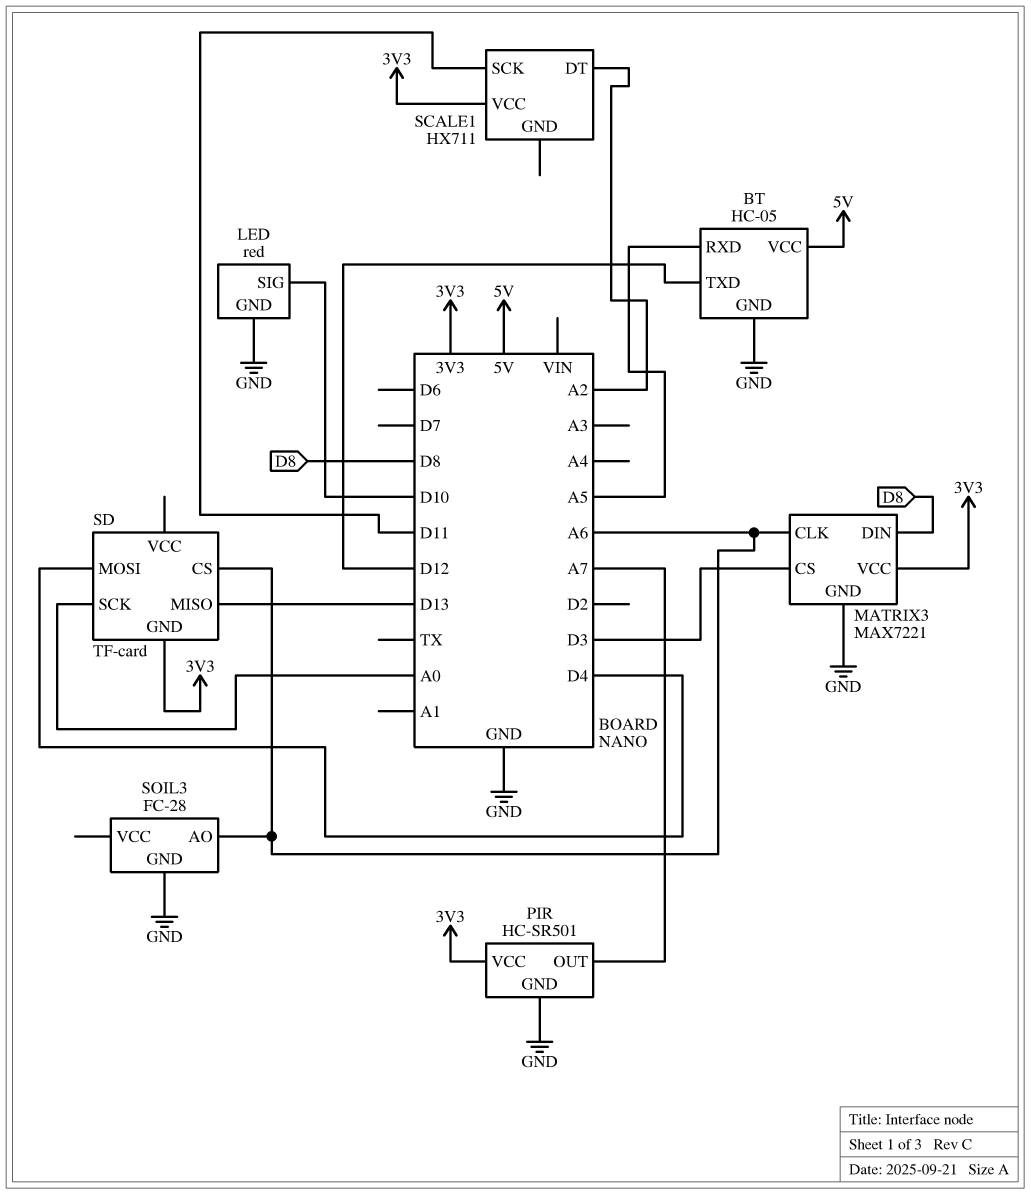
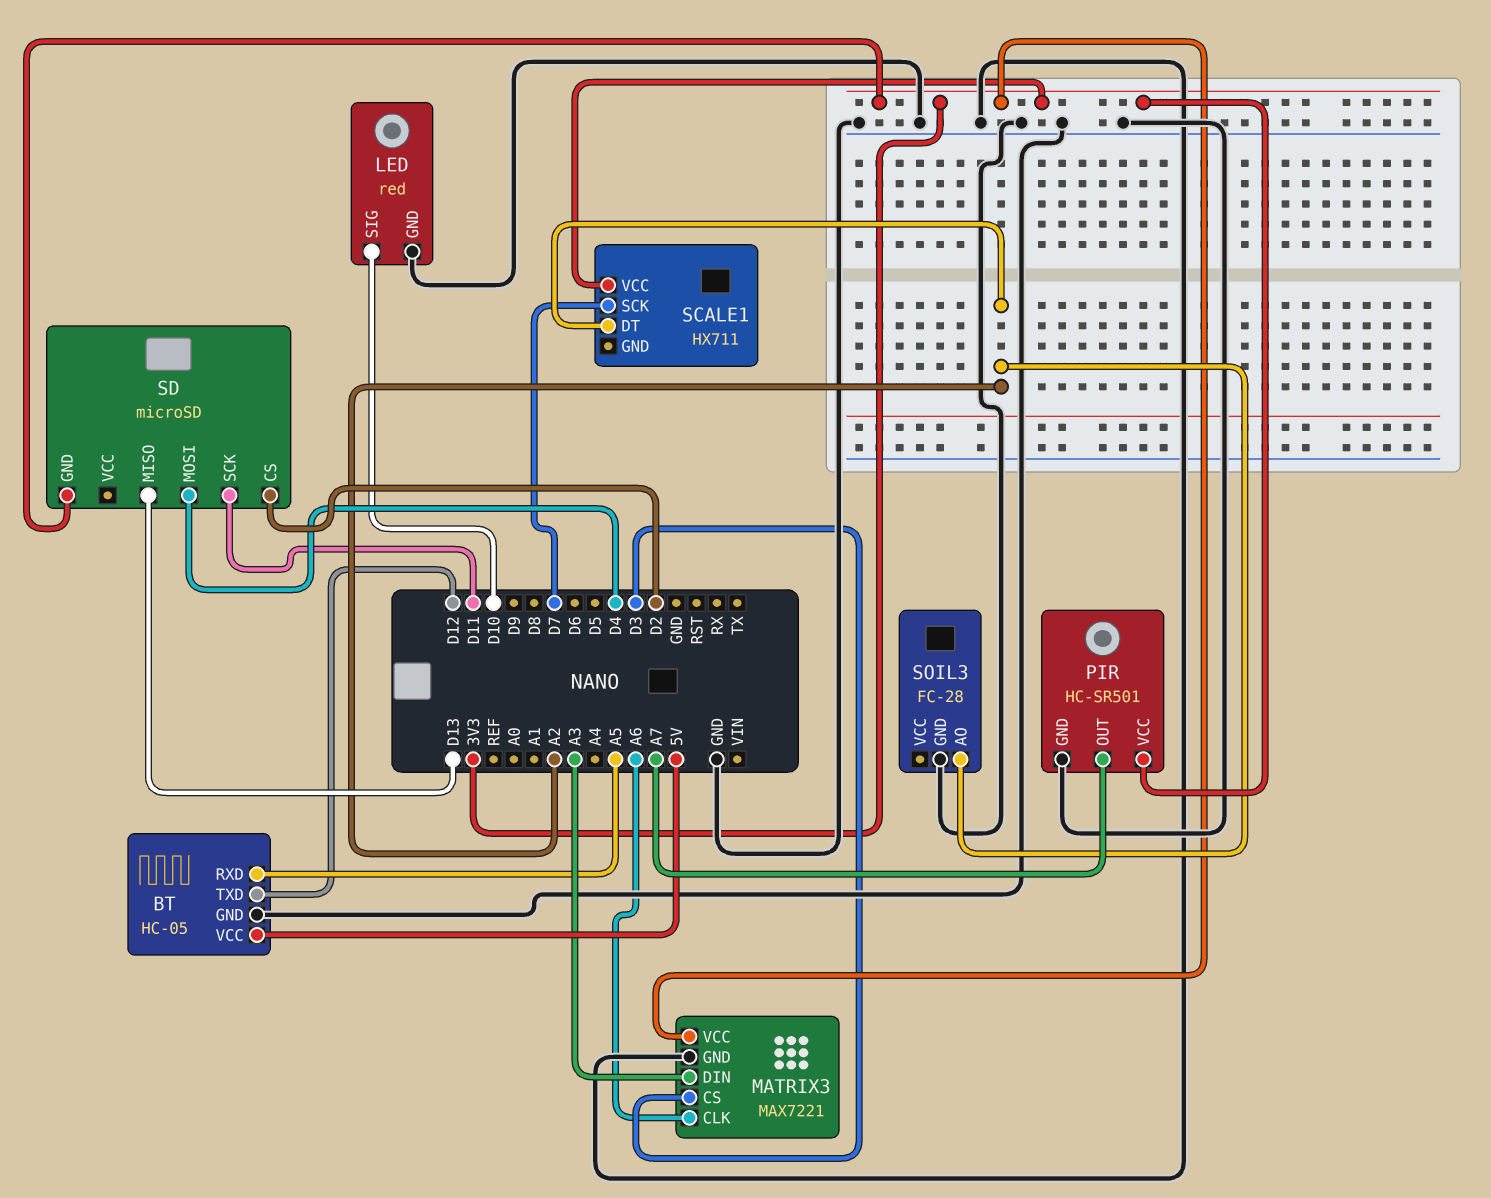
MATRIX3 pin DIN: D8 -> A3
SCALE1 pin SCK: D11 -> D7
SD: TF-card -> microSD
SD pin CS: A6 -> D2
SD pin SCK: A0 -> D11
SOIL3 pin AO: A6 -> A2

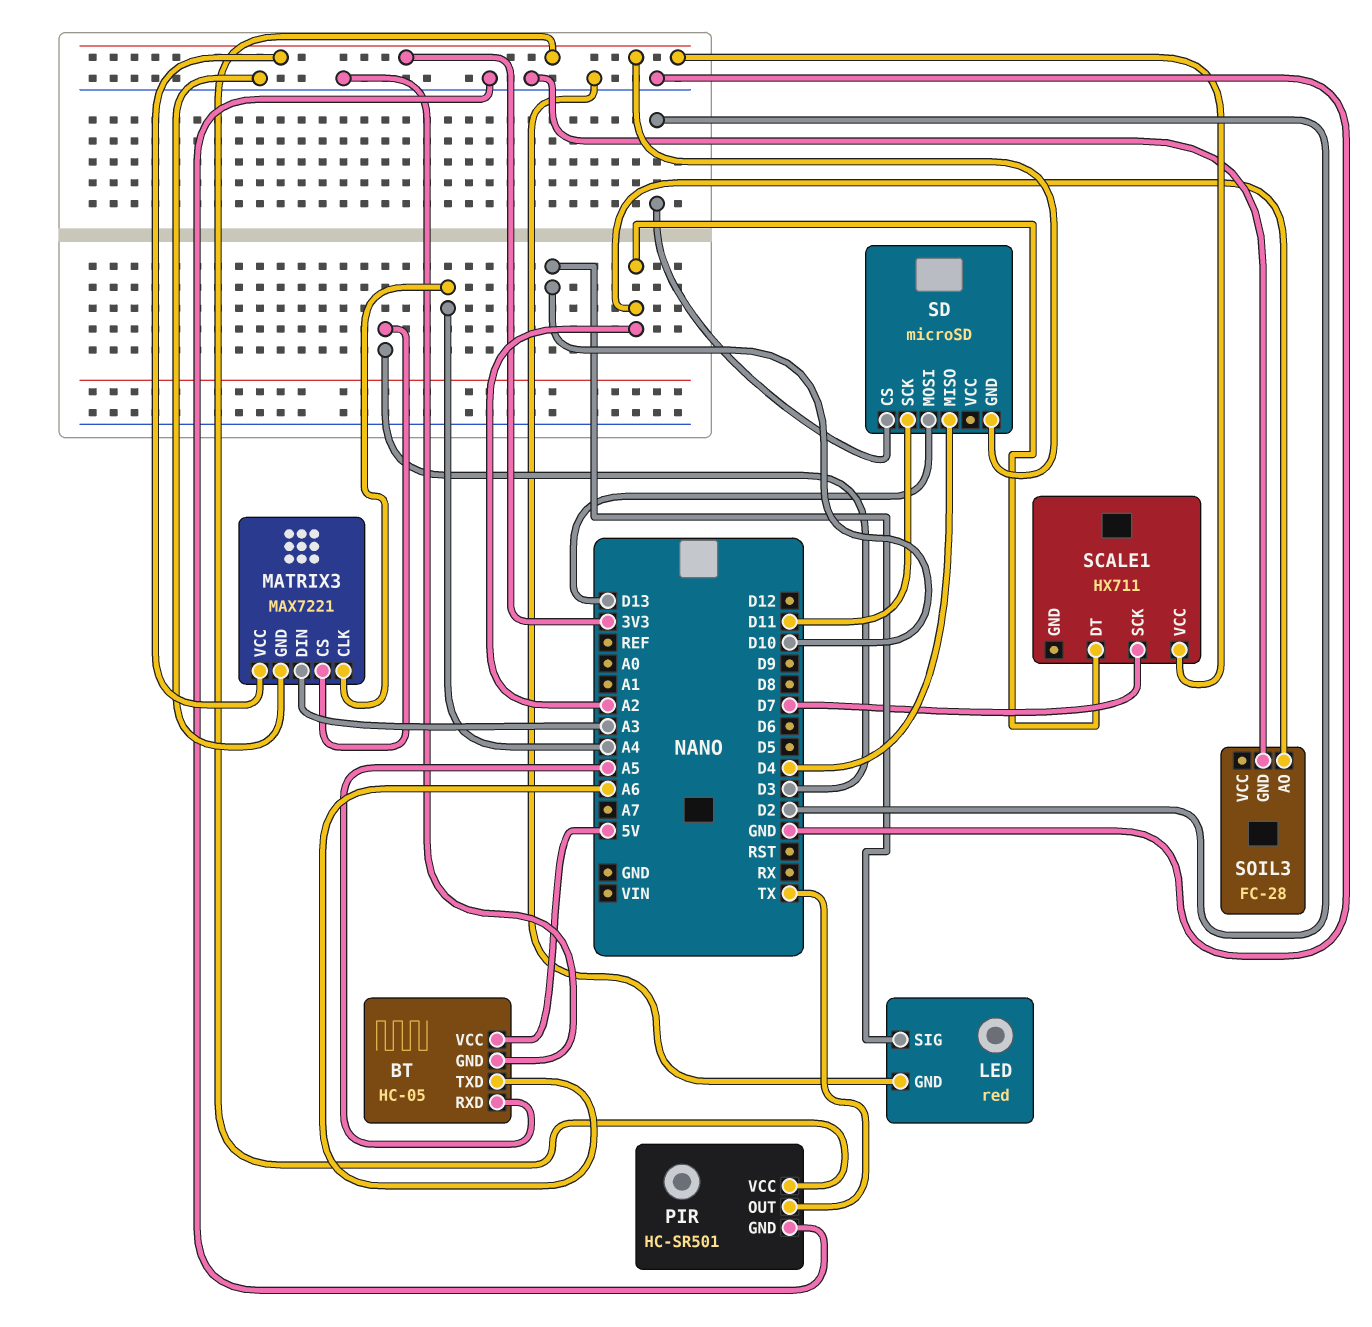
BT pin TXD: D12 -> A6
MATRIX3 pin CLK: A6 -> A4
PIR pin OUT: A7 -> TX
SD pin MISO: D13 -> D4
SD pin MOSI: D4 -> D13

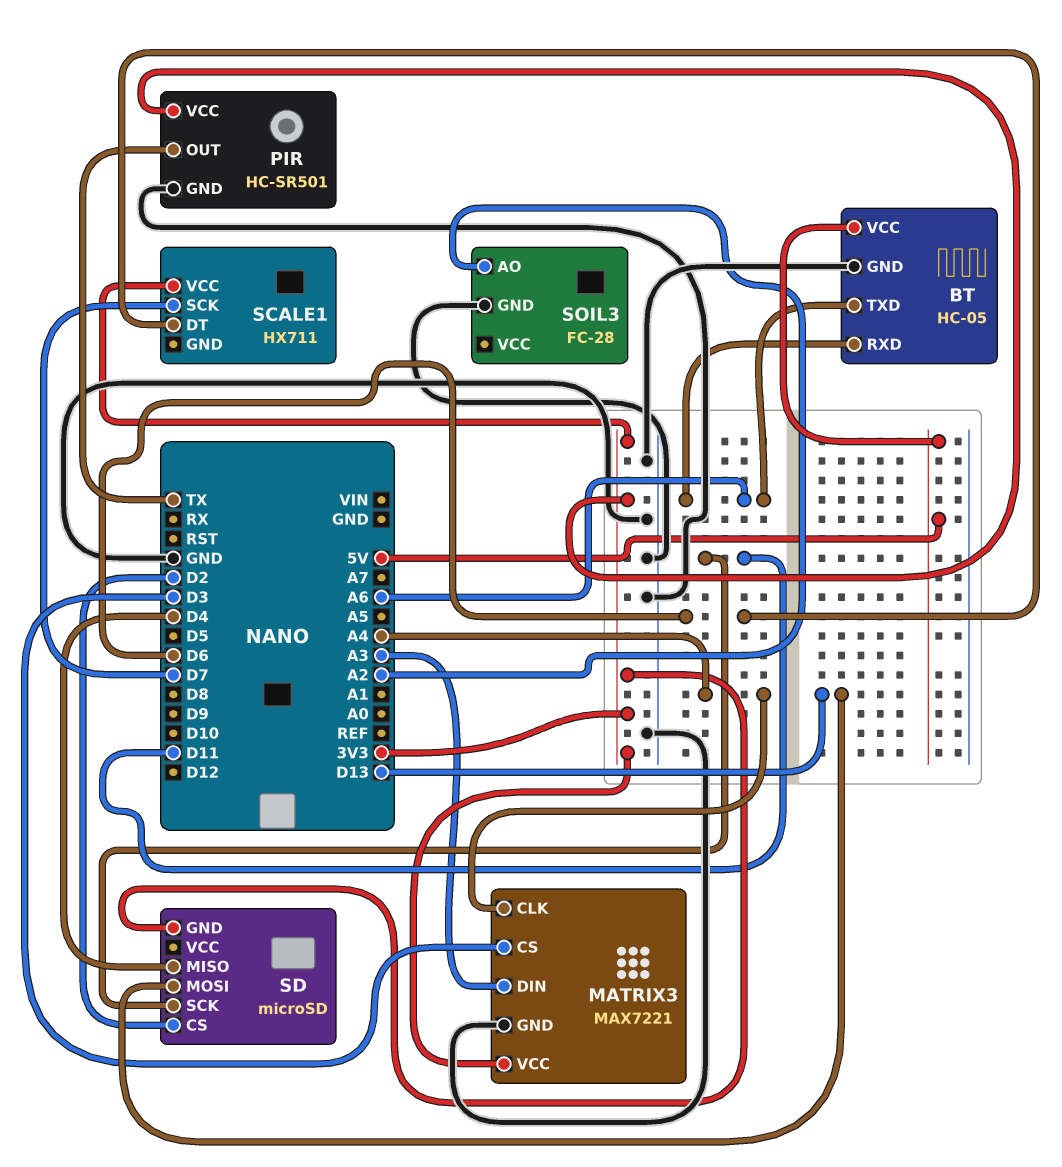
BT pin RXD: A5 -> A6
LED: red -> none
LED pin GND: GND -> none
LED pin SIG: D10 -> none
SCALE1 pin DT: A2 -> D6

